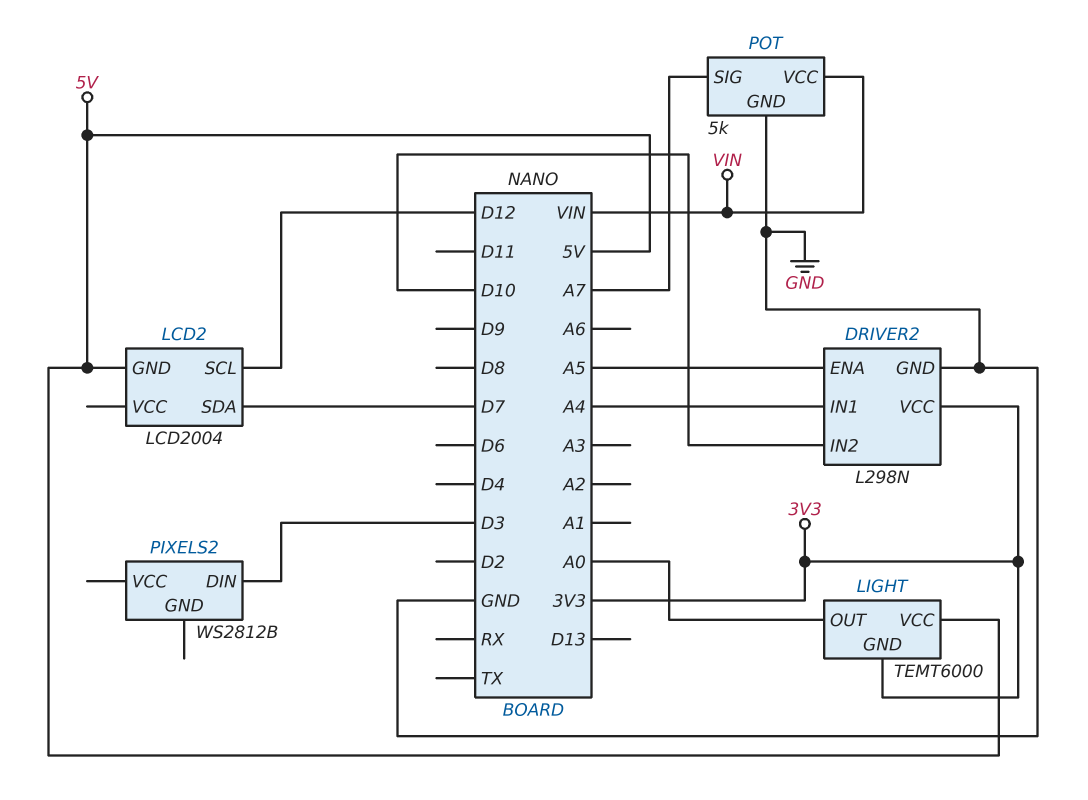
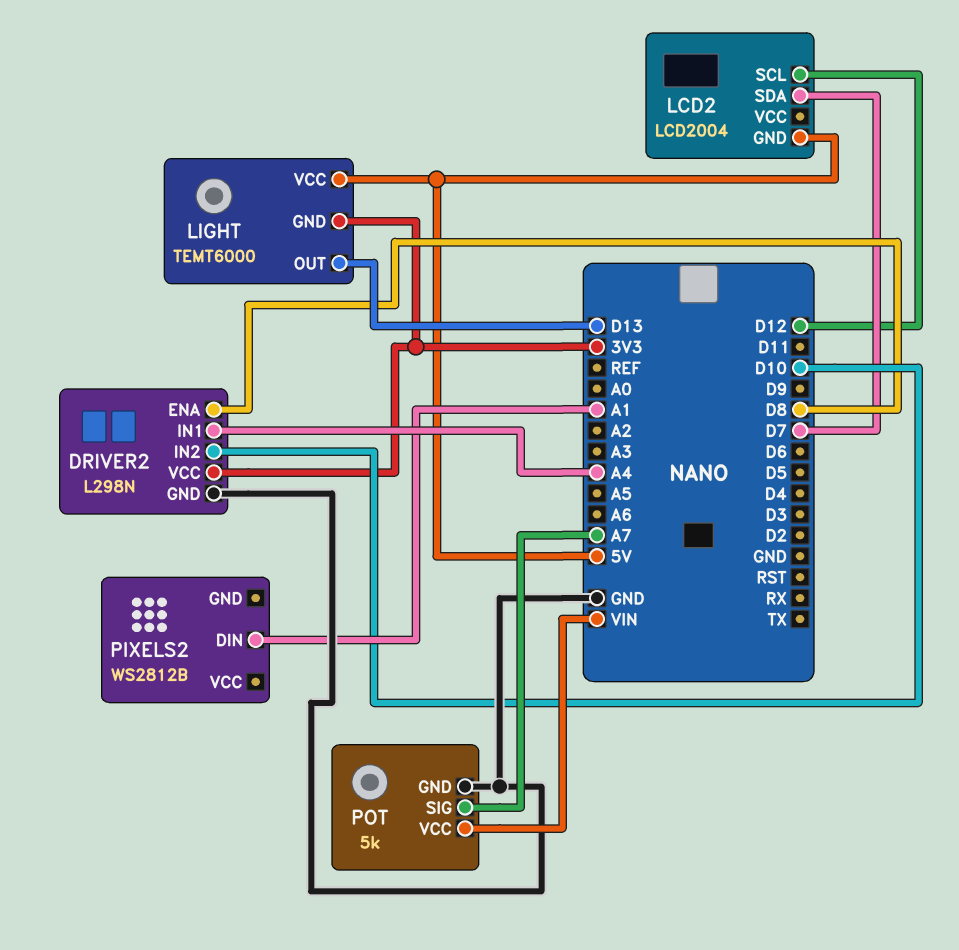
DRIVER2 pin ENA: A5 -> D8
LIGHT pin OUT: A0 -> D13
PIXELS2 pin DIN: D3 -> A1

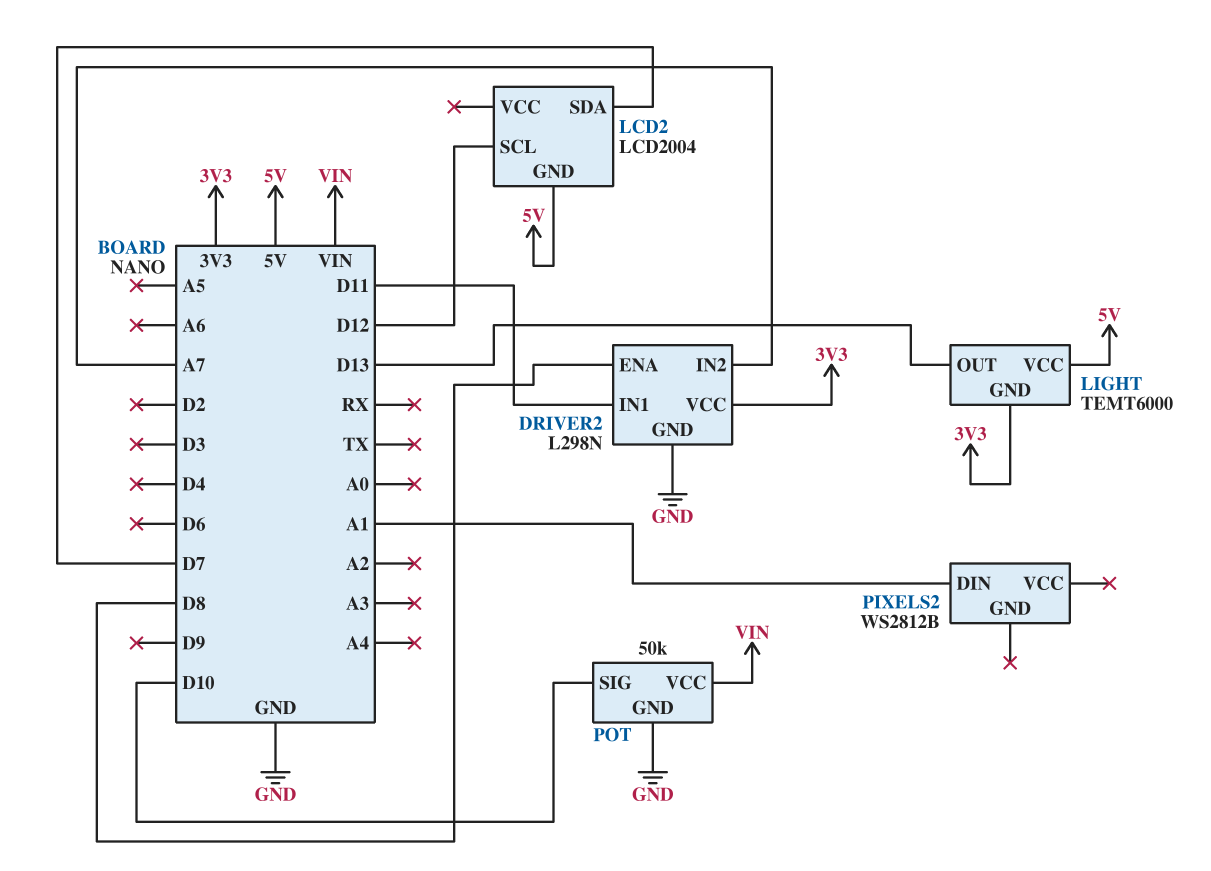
DRIVER2 pin IN1: A4 -> D11
DRIVER2 pin IN2: D10 -> A7
POT: 5k -> 50k
POT pin SIG: A7 -> D10

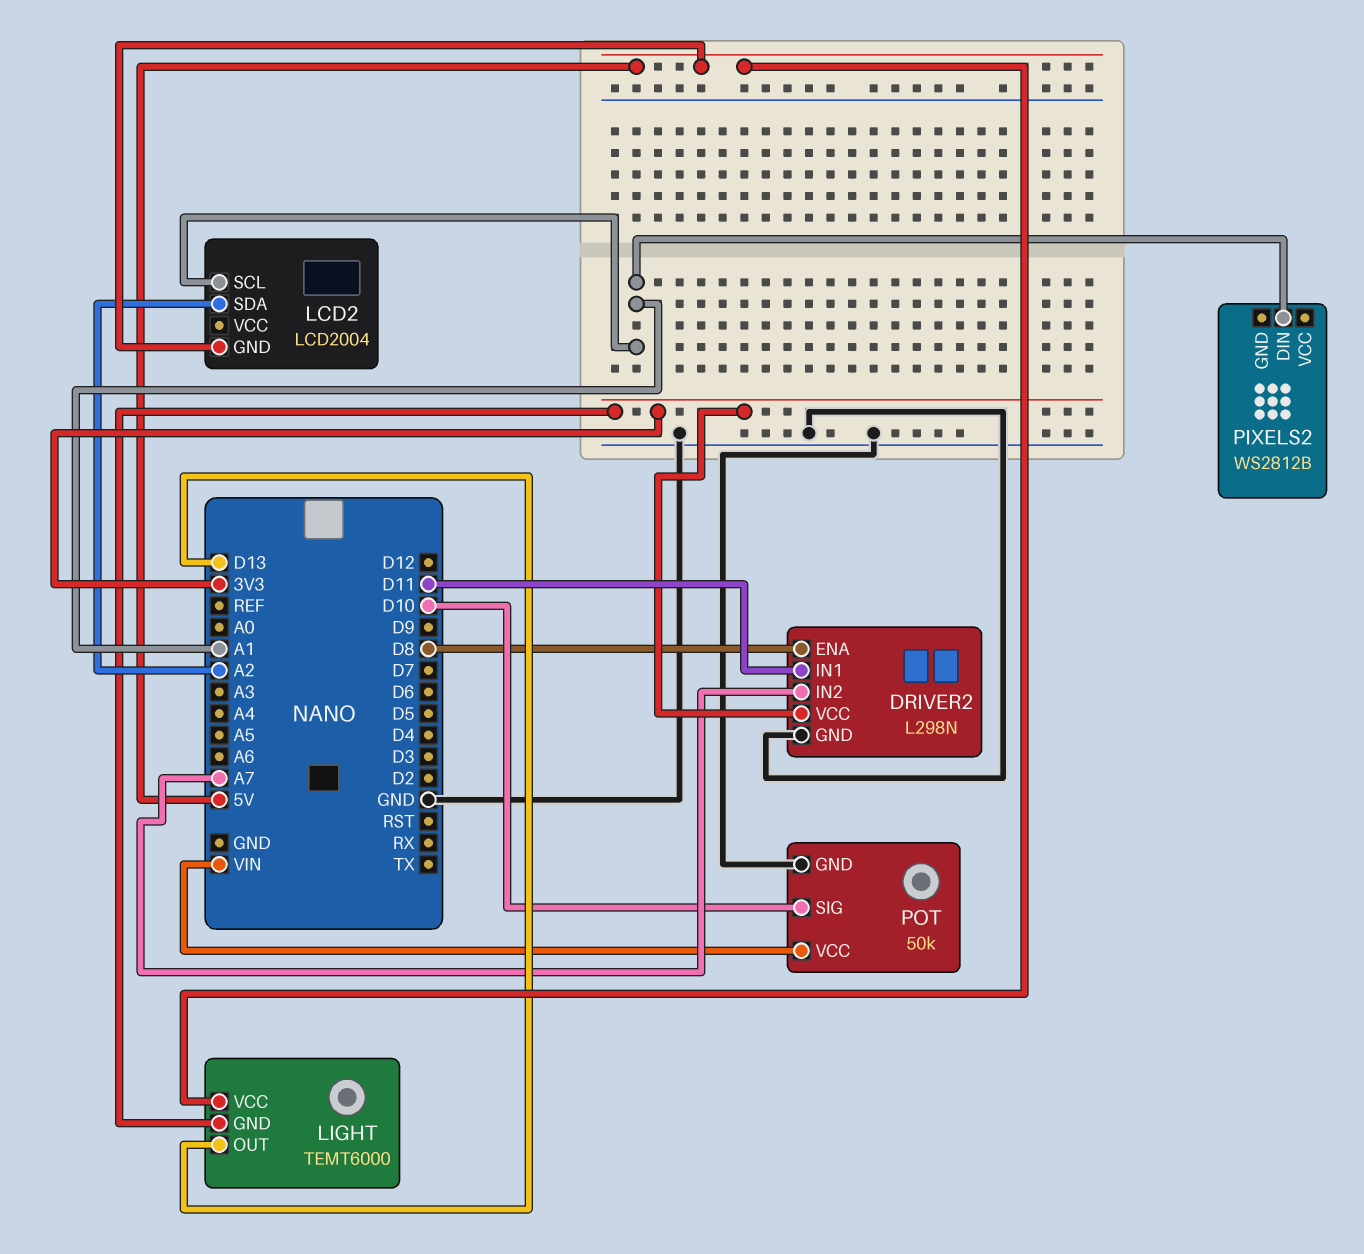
LCD2 pin SCL: D12 -> A1
LCD2 pin SDA: D7 -> A2

